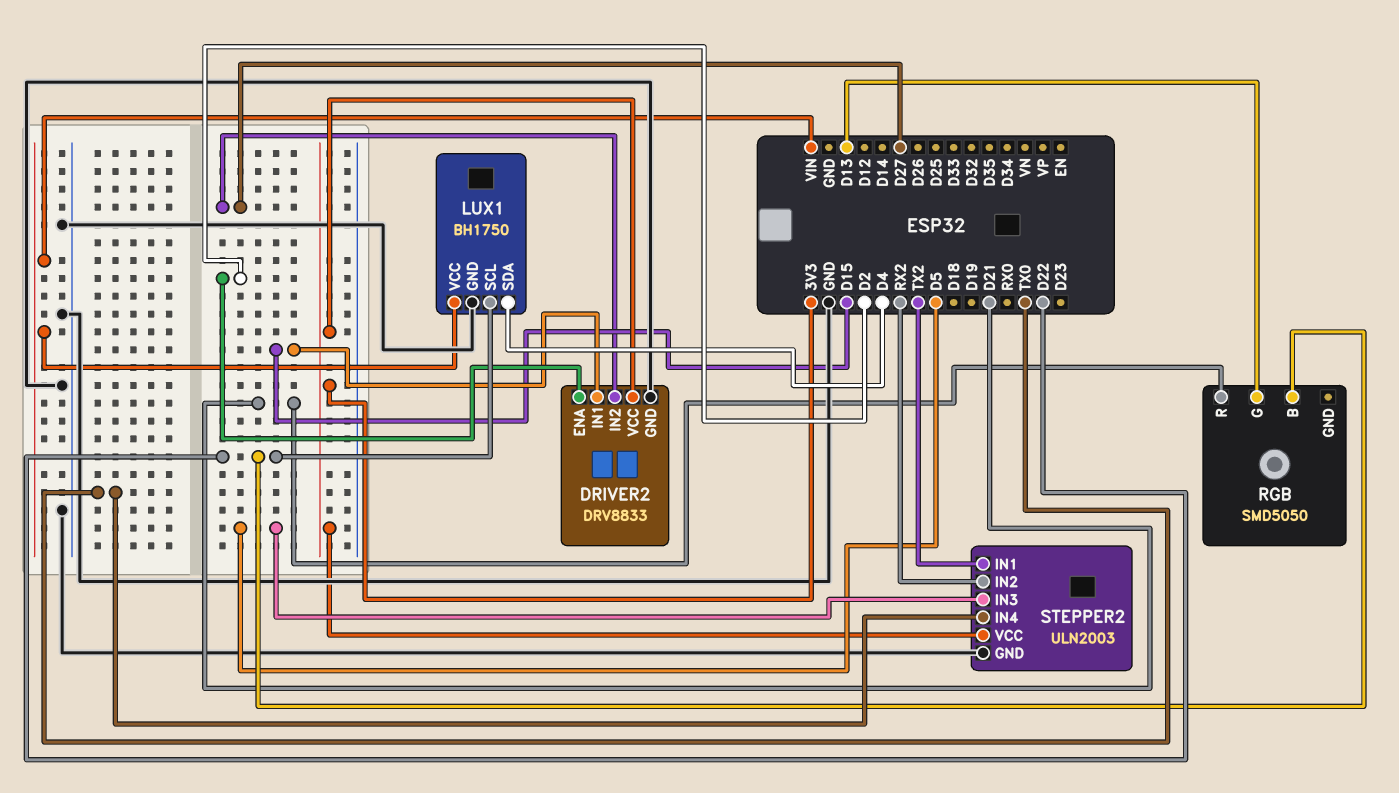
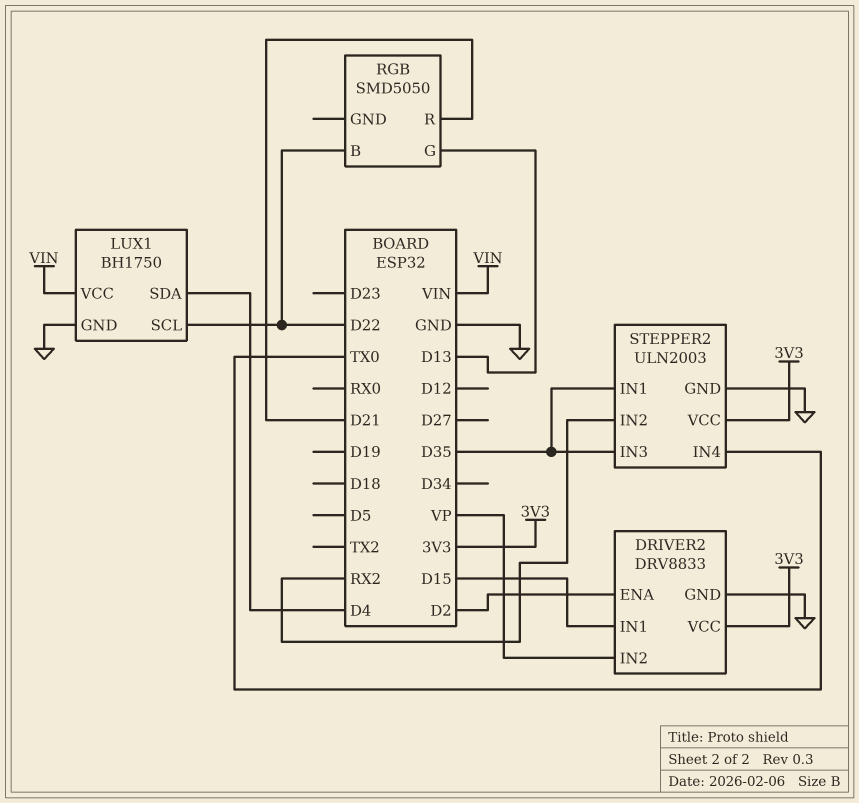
DRIVER2 pin IN2: D27 -> VP
STEPPER2 pin IN1: TX2 -> D35
STEPPER2 pin IN3: D5 -> D35

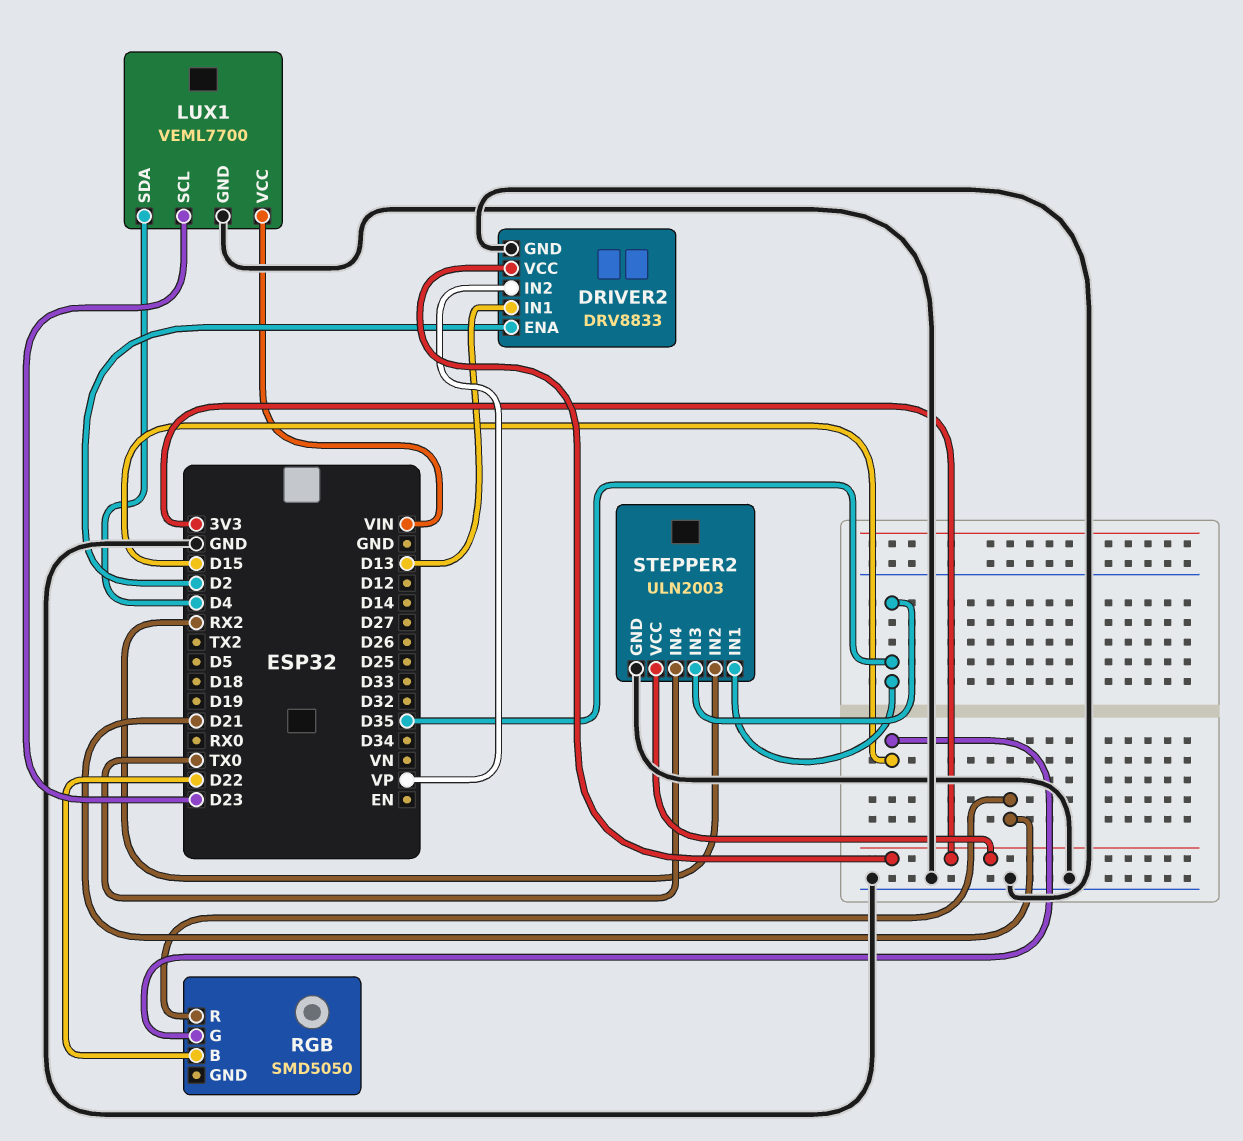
DRIVER2 pin IN1: D15 -> D13
LUX1: BH1750 -> VEML7700
LUX1 pin SCL: D22 -> D23
RGB pin G: D13 -> D15

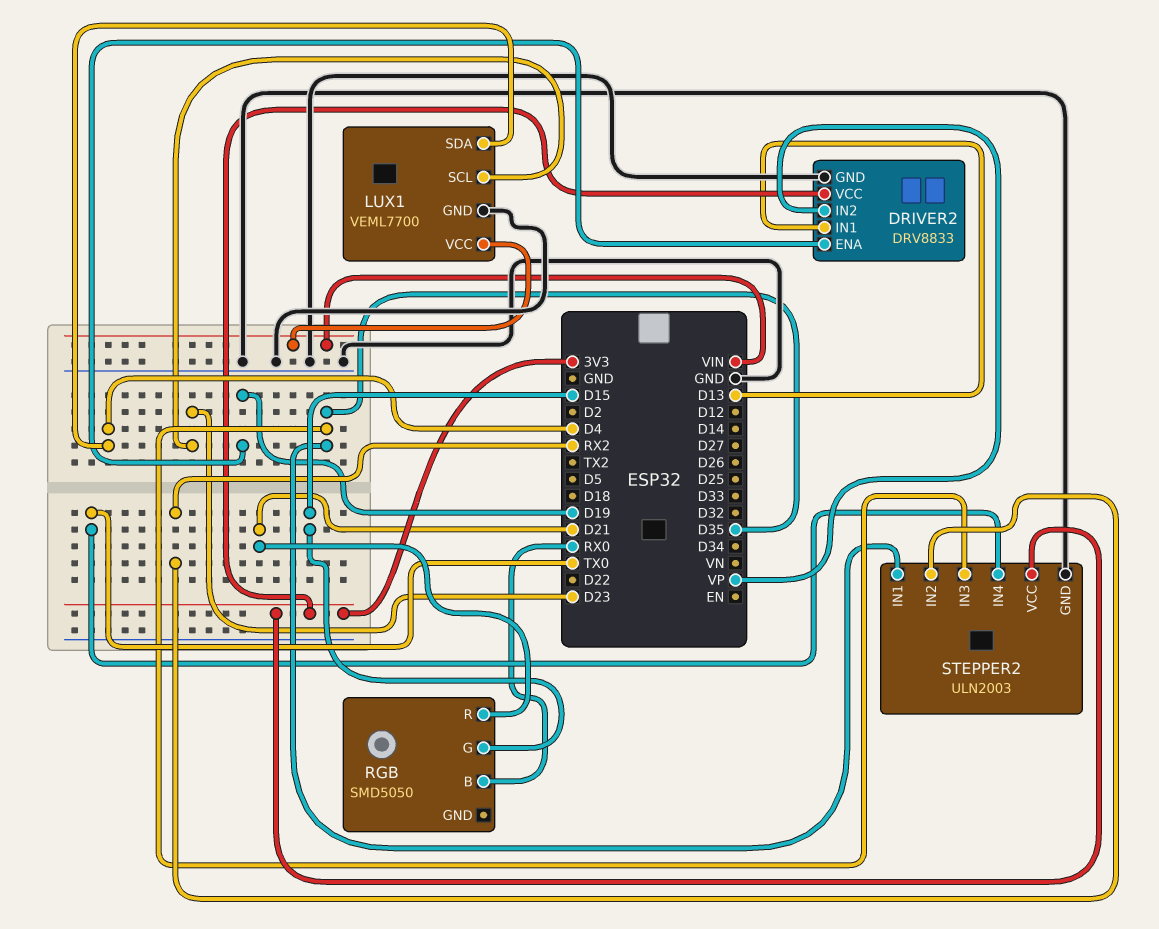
DRIVER2 pin ENA: D2 -> D19
RGB pin B: D22 -> RX0

